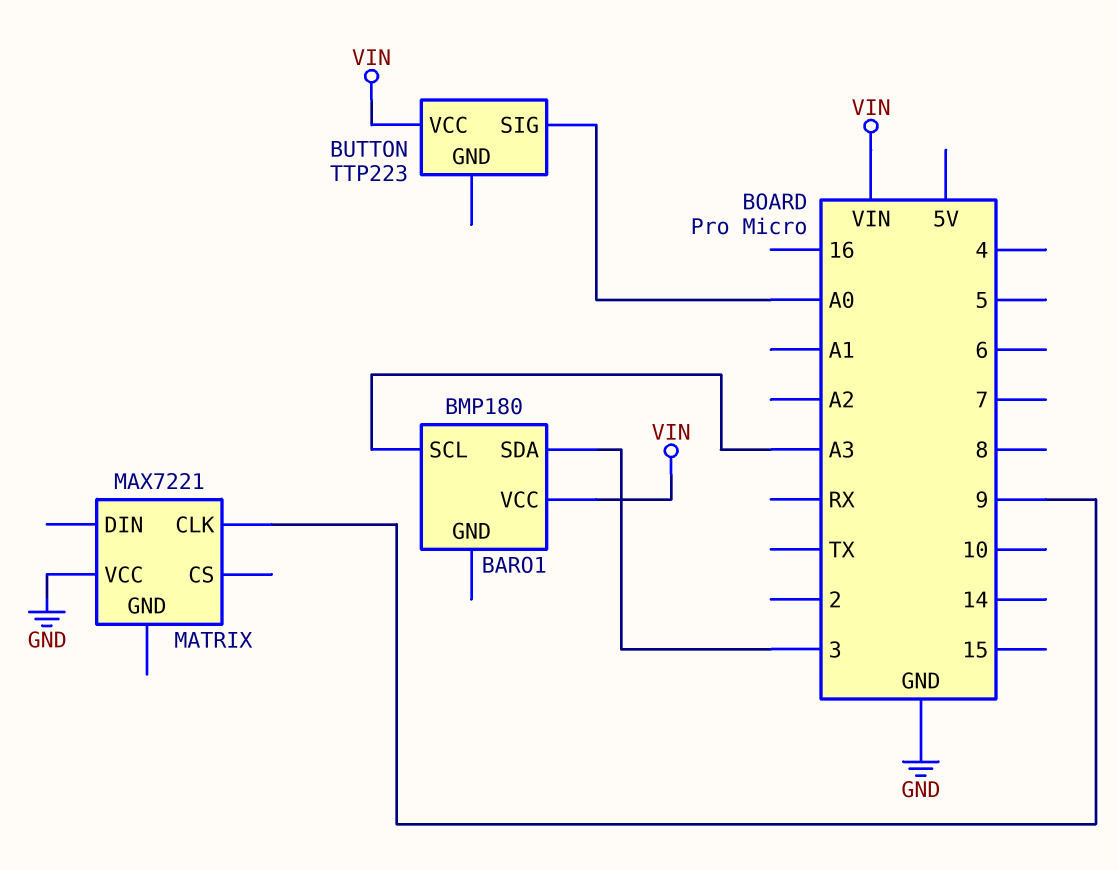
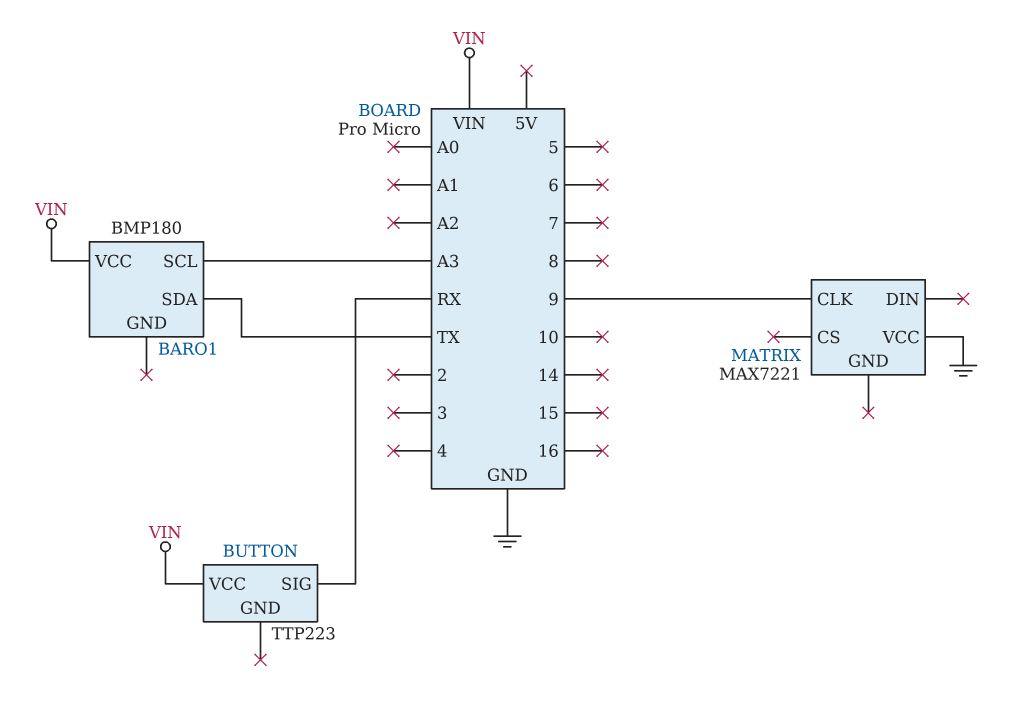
BARO1 pin SDA: 3 -> TX
BUTTON pin SIG: A0 -> RX

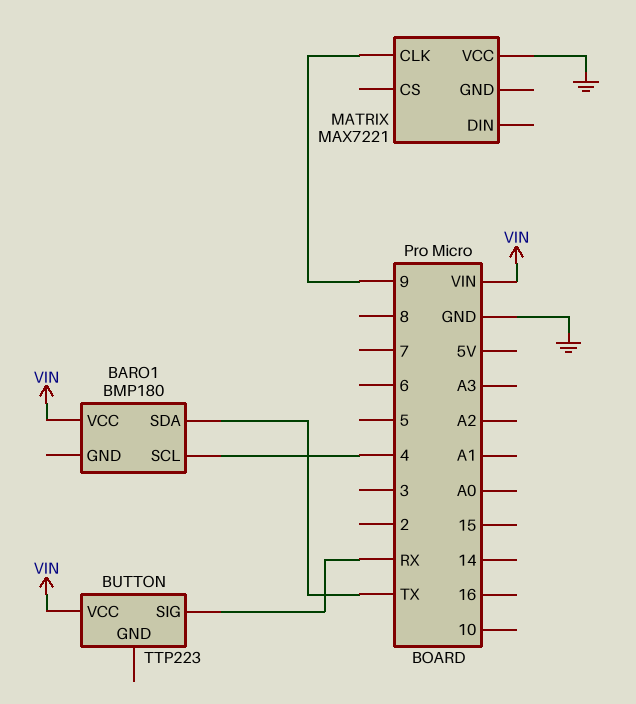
BARO1 pin SCL: A3 -> 4

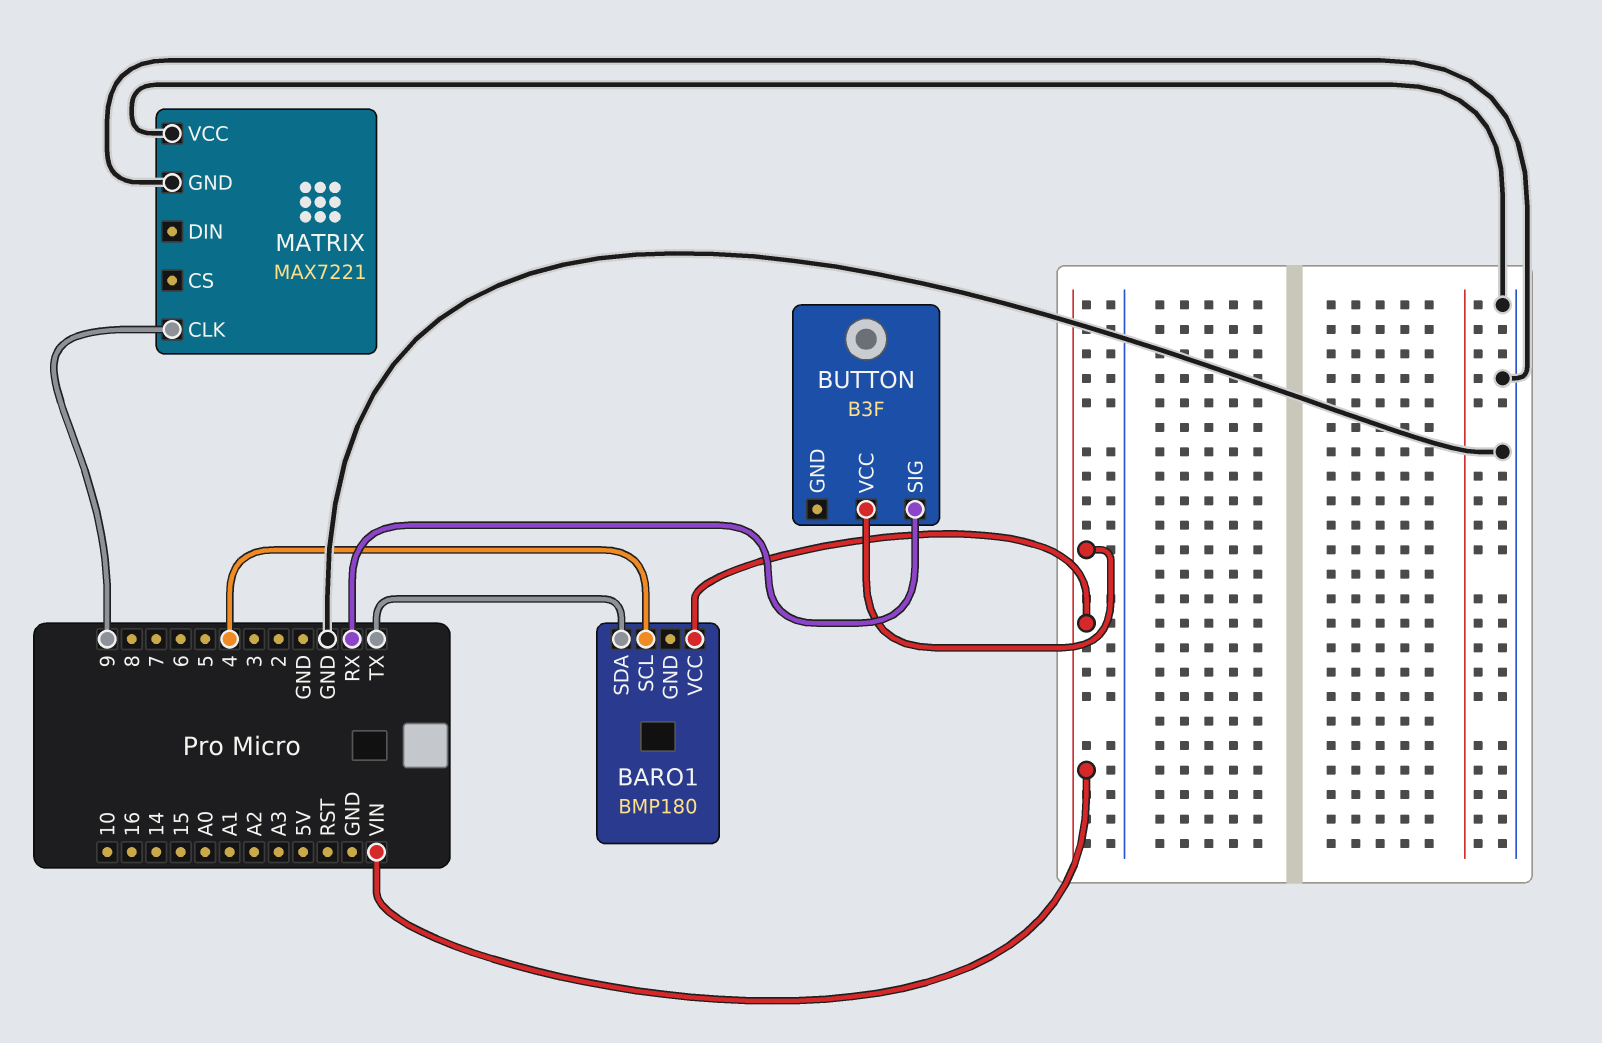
BUTTON: TTP223 -> B3F
MATRIX pin GND: none -> GND

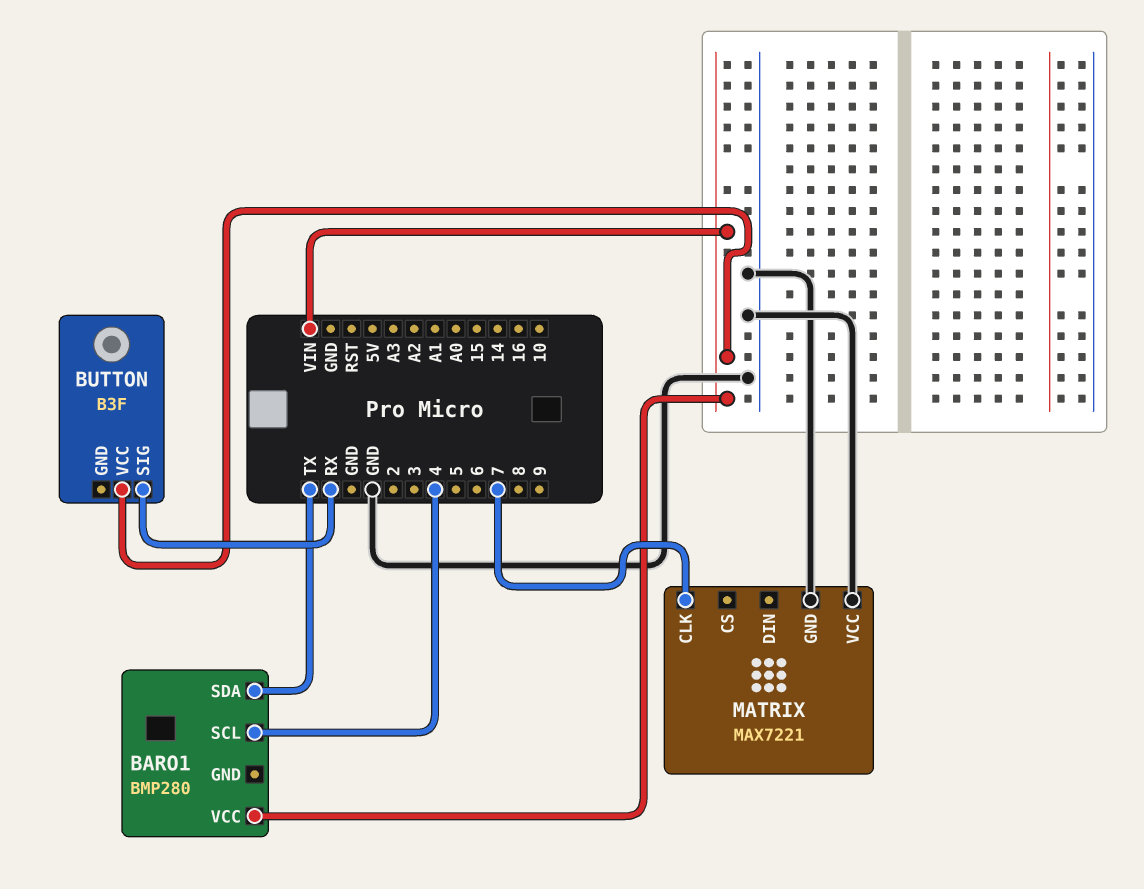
BARO1: BMP180 -> BMP280
MATRIX pin CLK: 9 -> 7

